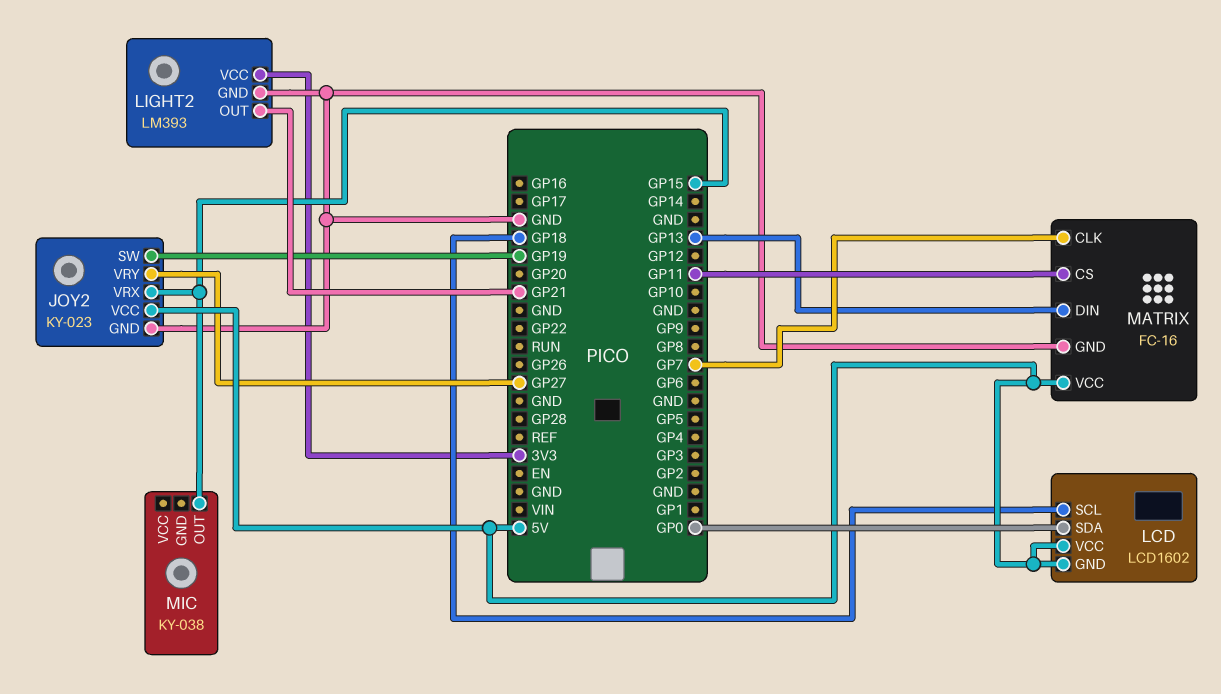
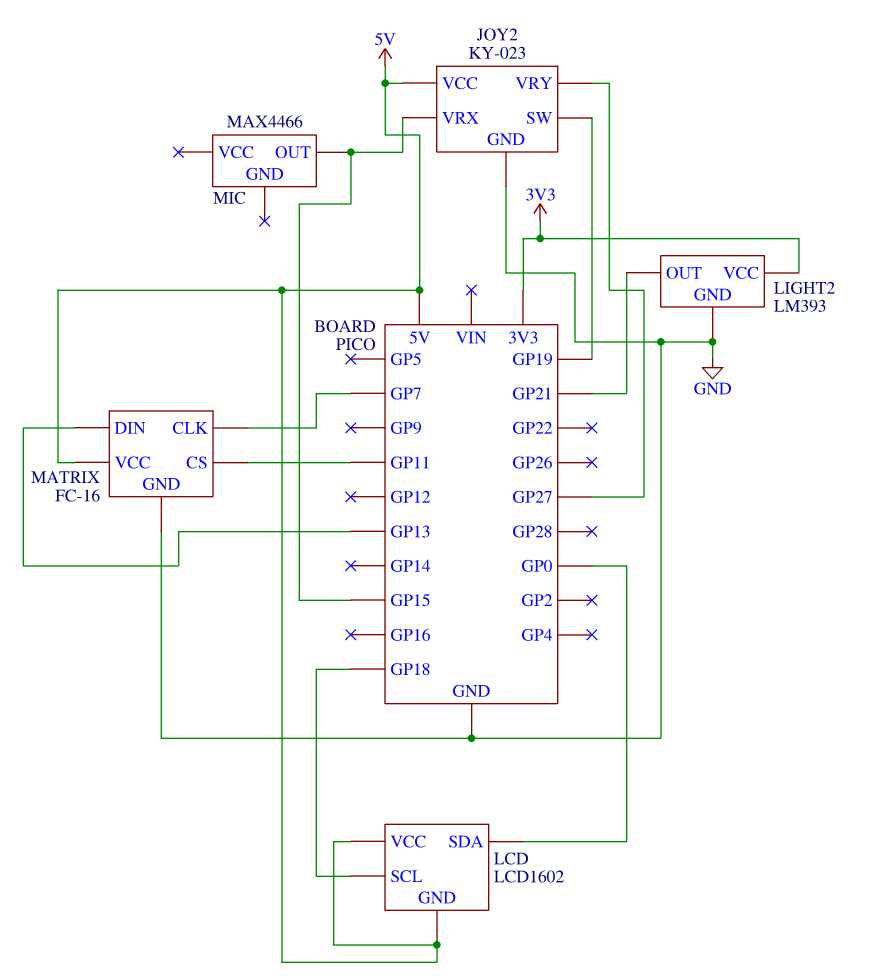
MIC: KY-038 -> MAX4466

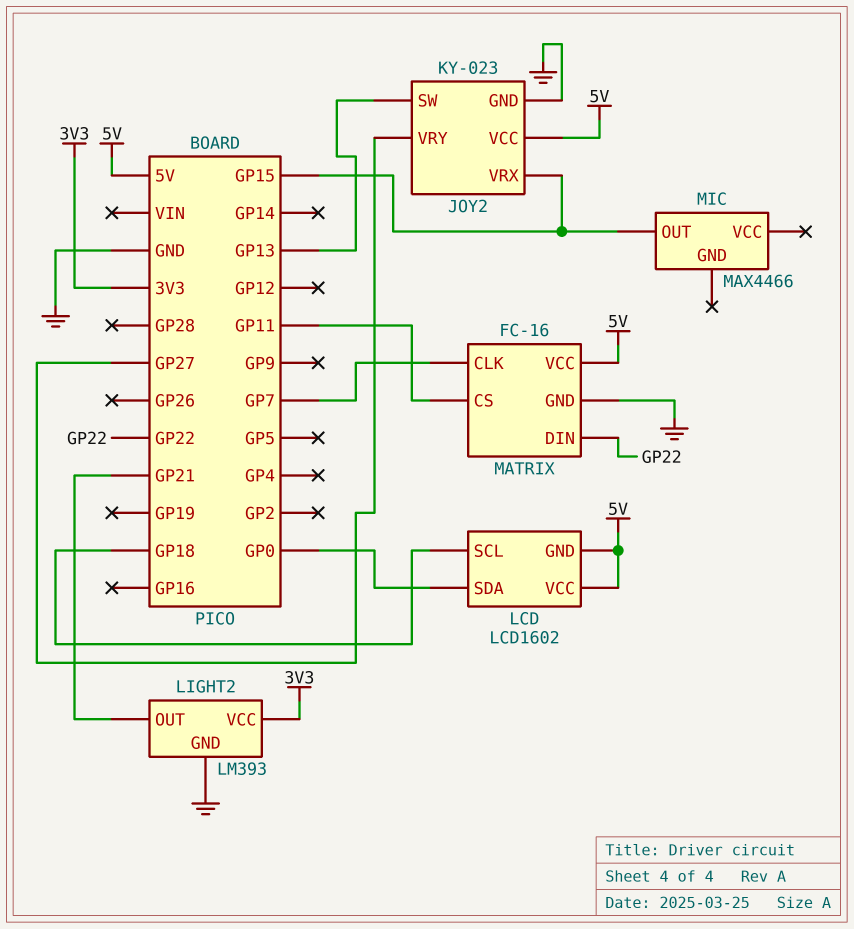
JOY2 pin SW: GP19 -> GP13
MATRIX pin DIN: GP13 -> GP22

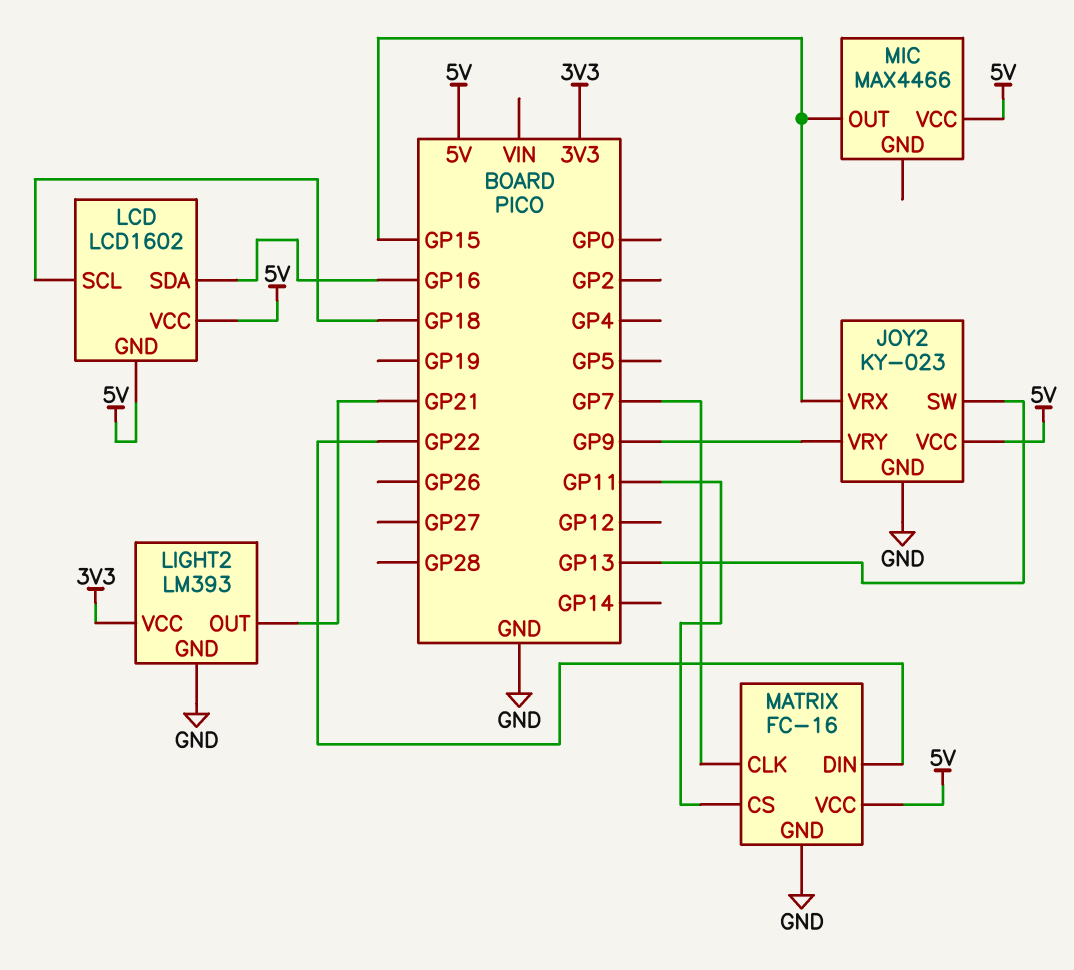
JOY2 pin VRY: GP27 -> GP9
LCD pin SDA: GP0 -> GP16
MIC pin VCC: none -> 5V

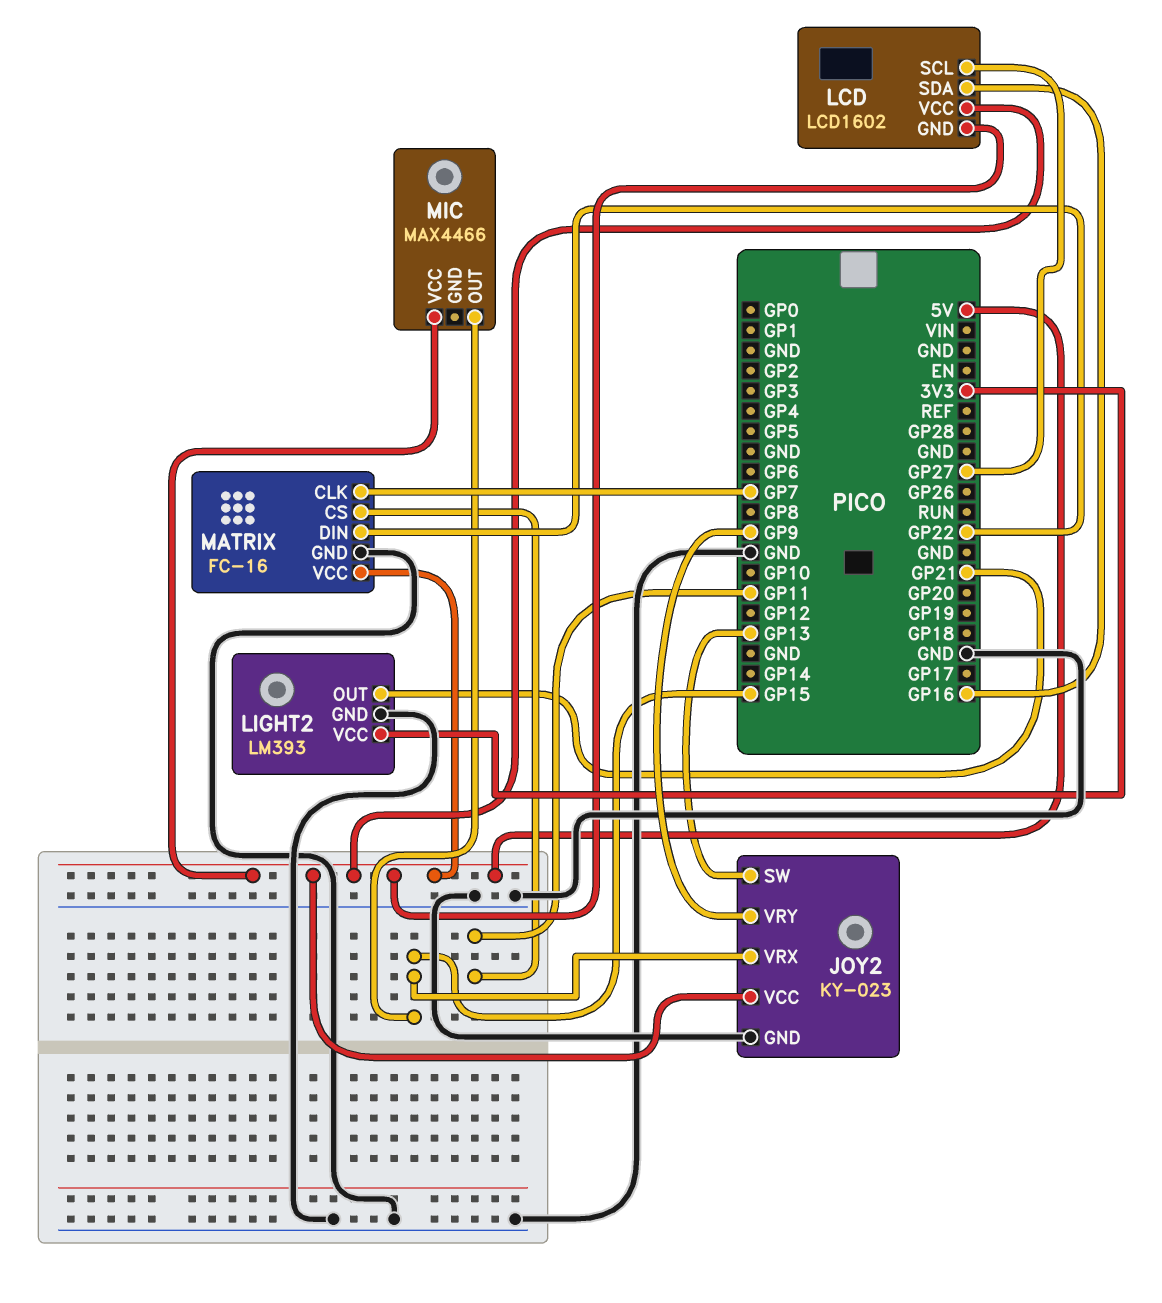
LCD pin SCL: GP18 -> GP27

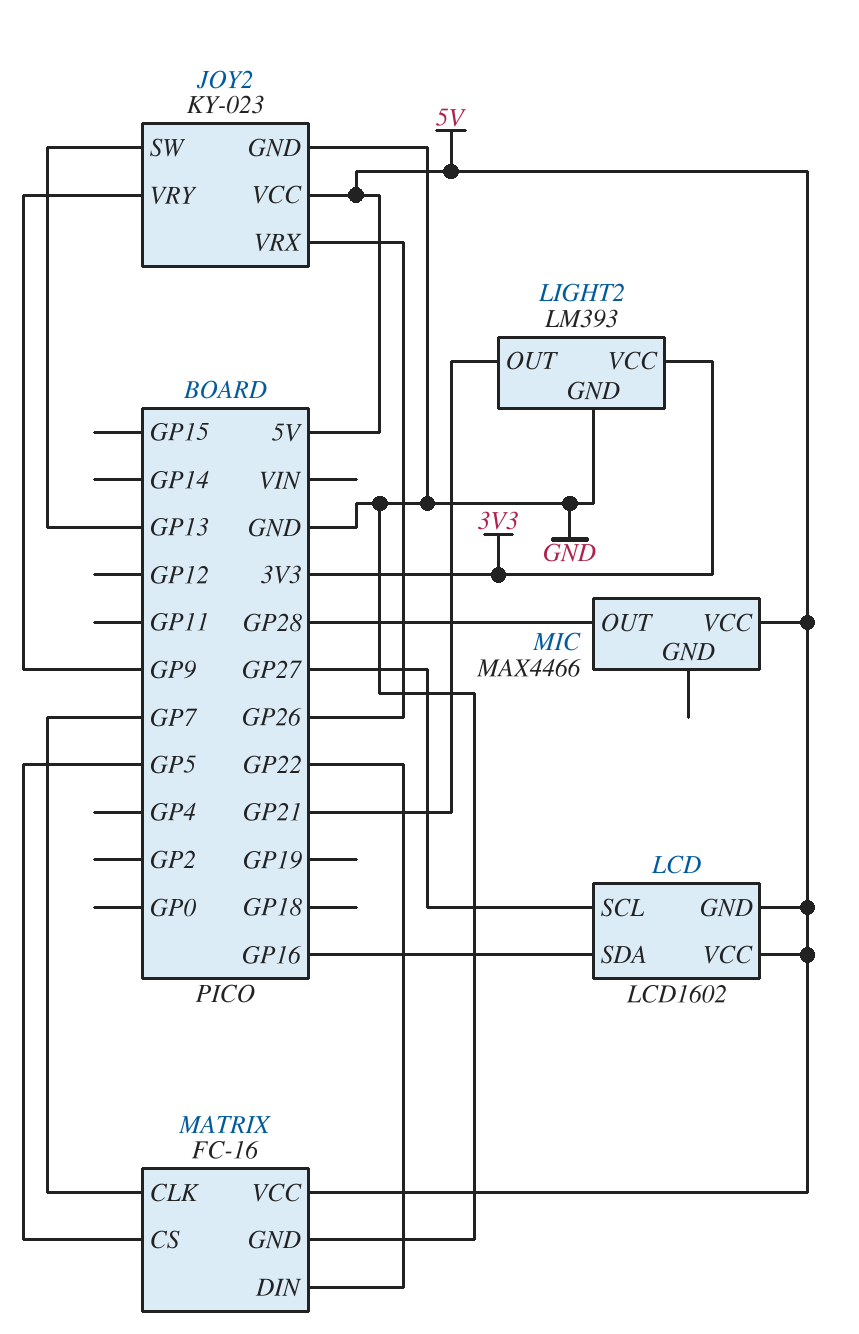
JOY2 pin VRX: GP15 -> GP26
MATRIX pin CS: GP11 -> GP5
MIC pin OUT: GP15 -> GP28

